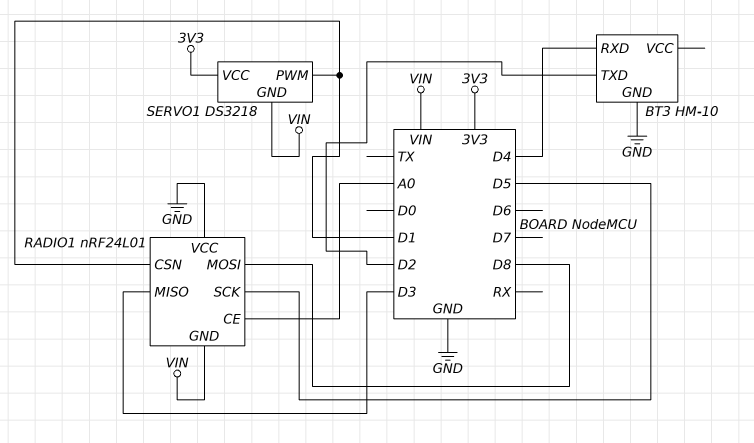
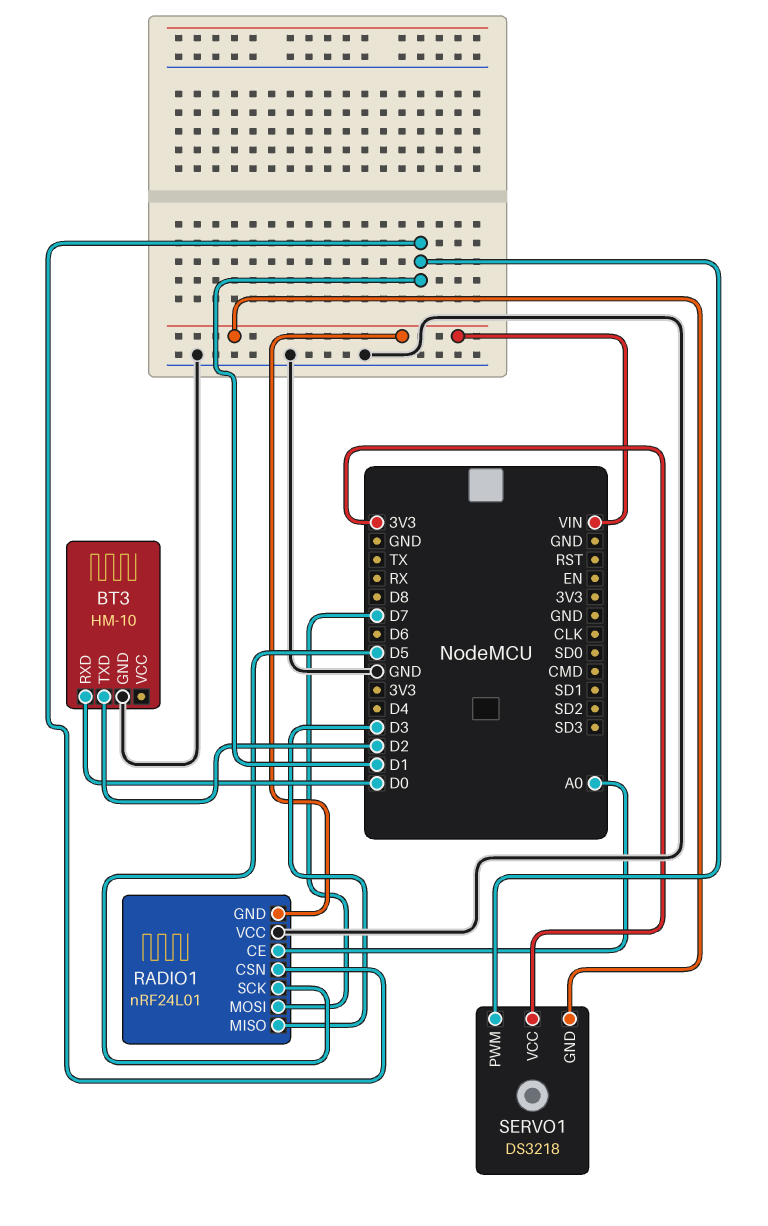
BT3 pin RXD: D4 -> D0
RADIO1 pin MOSI: D8 -> D7

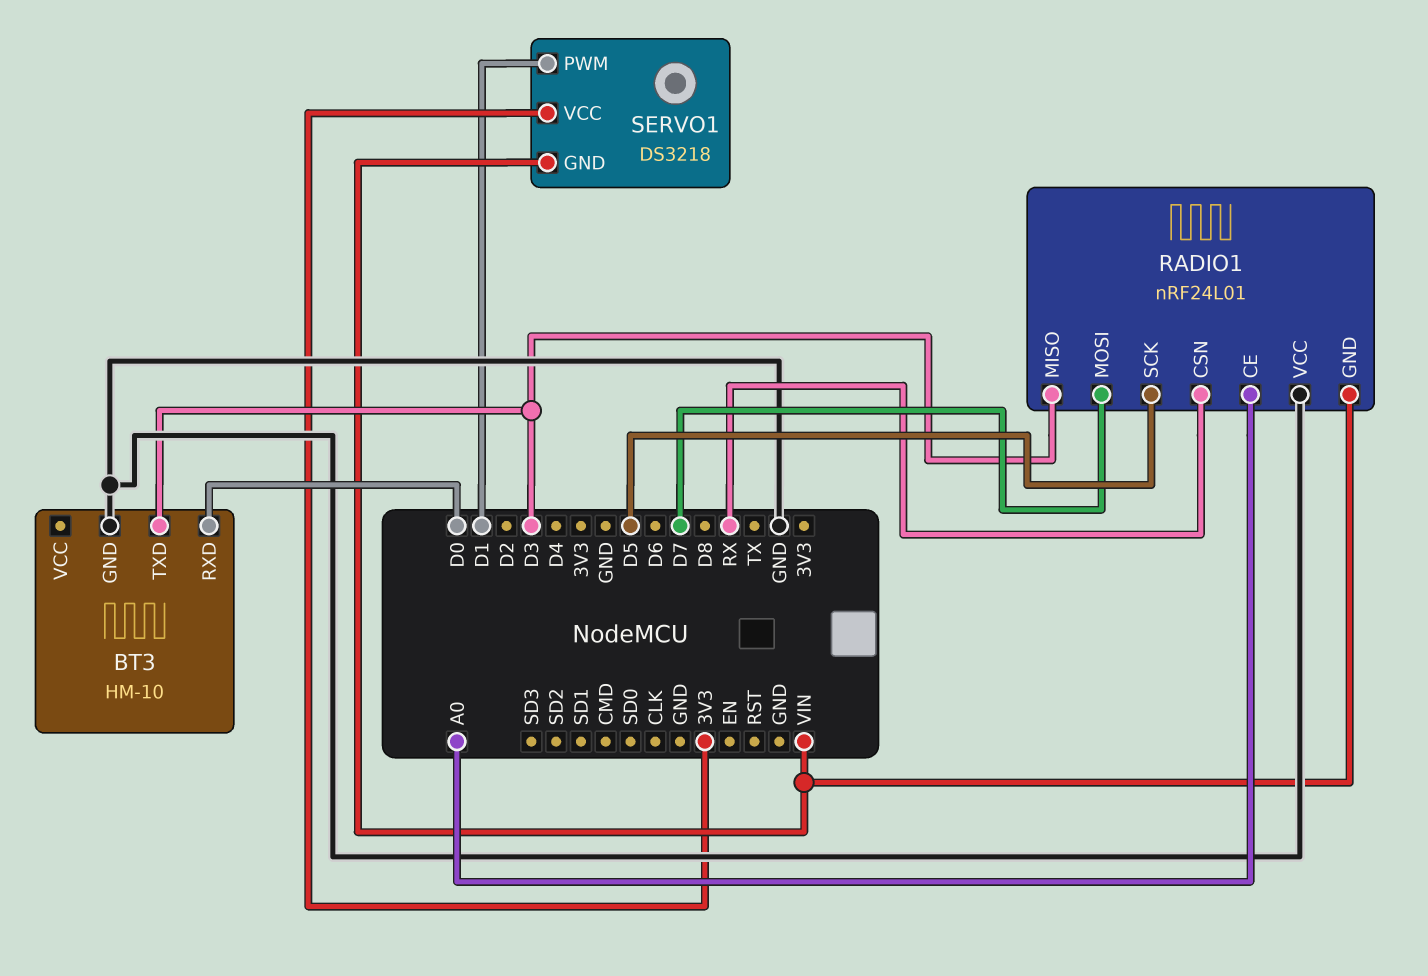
BT3 pin TXD: D2 -> D3
RADIO1 pin CSN: D1 -> RX

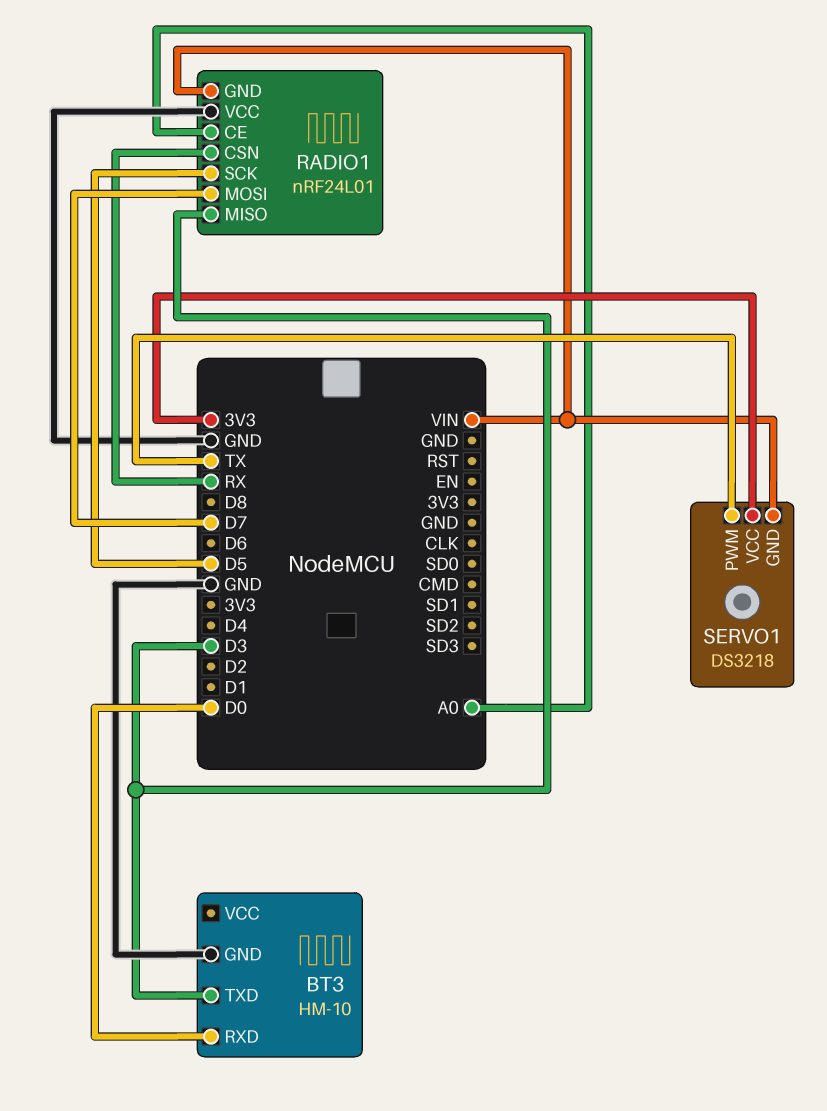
SERVO1 pin PWM: D1 -> TX

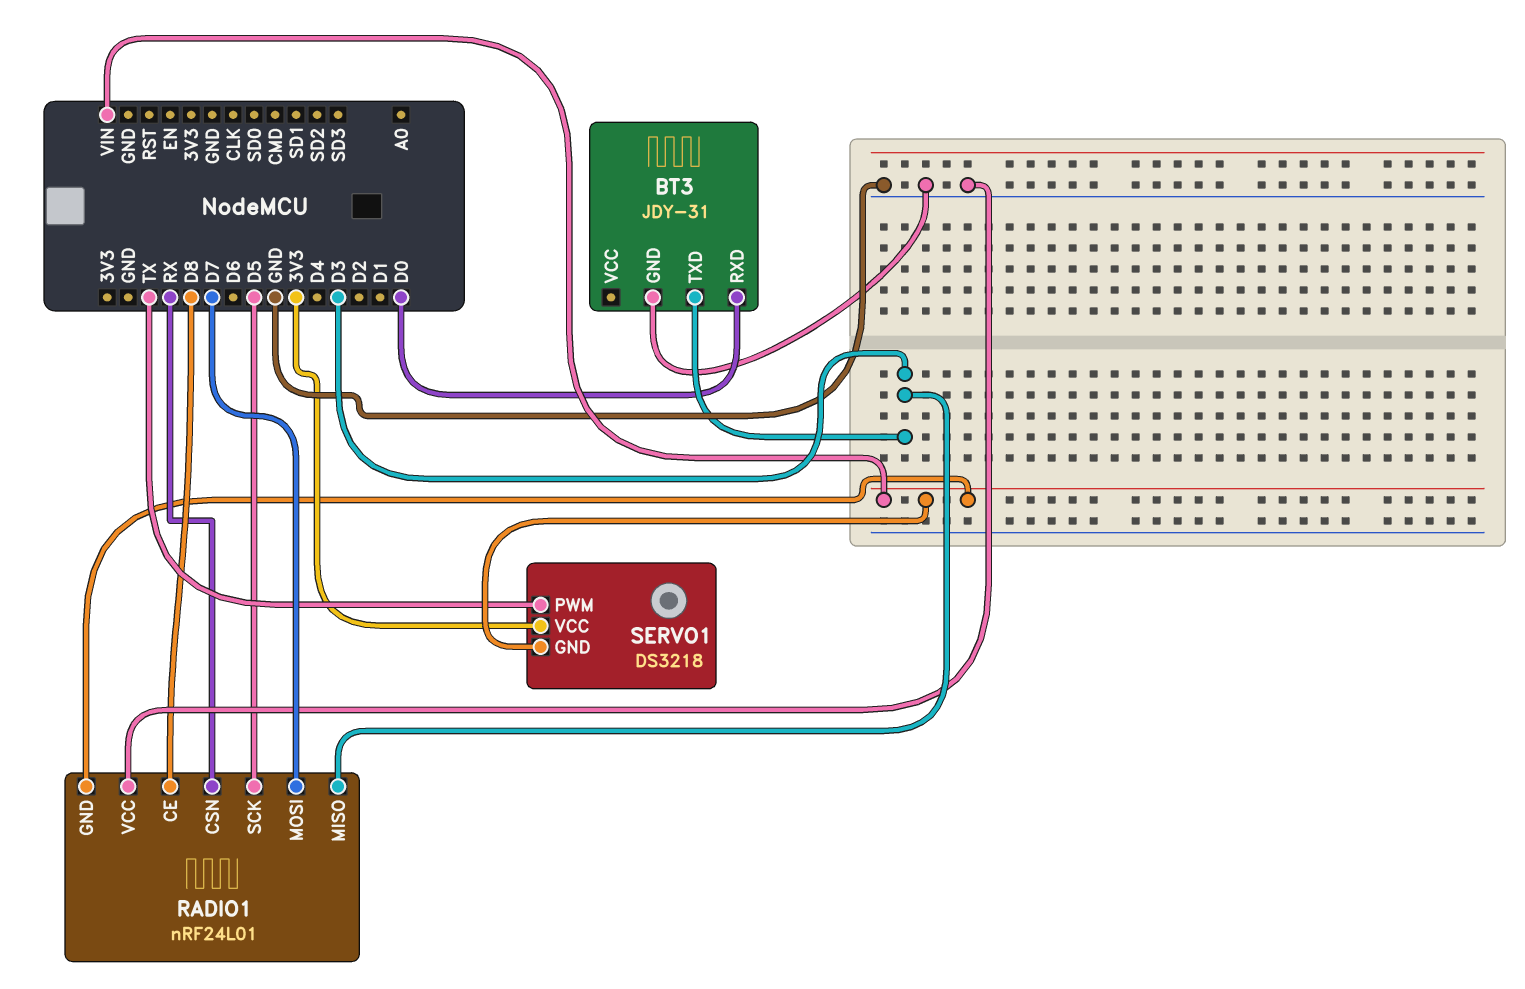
BT3: HM-10 -> JDY-31
RADIO1 pin CE: A0 -> D8

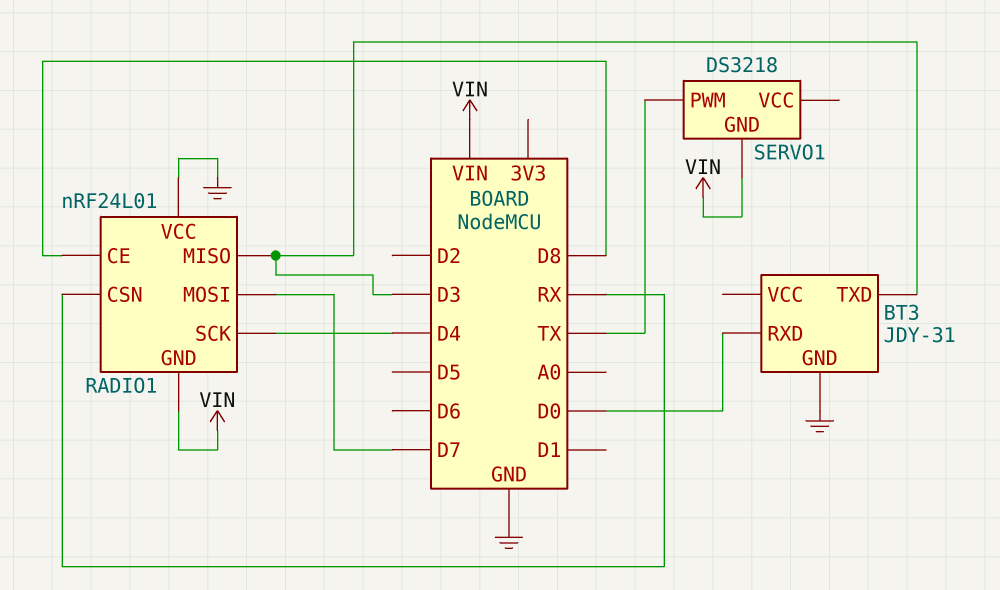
RADIO1 pin SCK: D5 -> D4
SERVO1 pin VCC: 3V3 -> none

